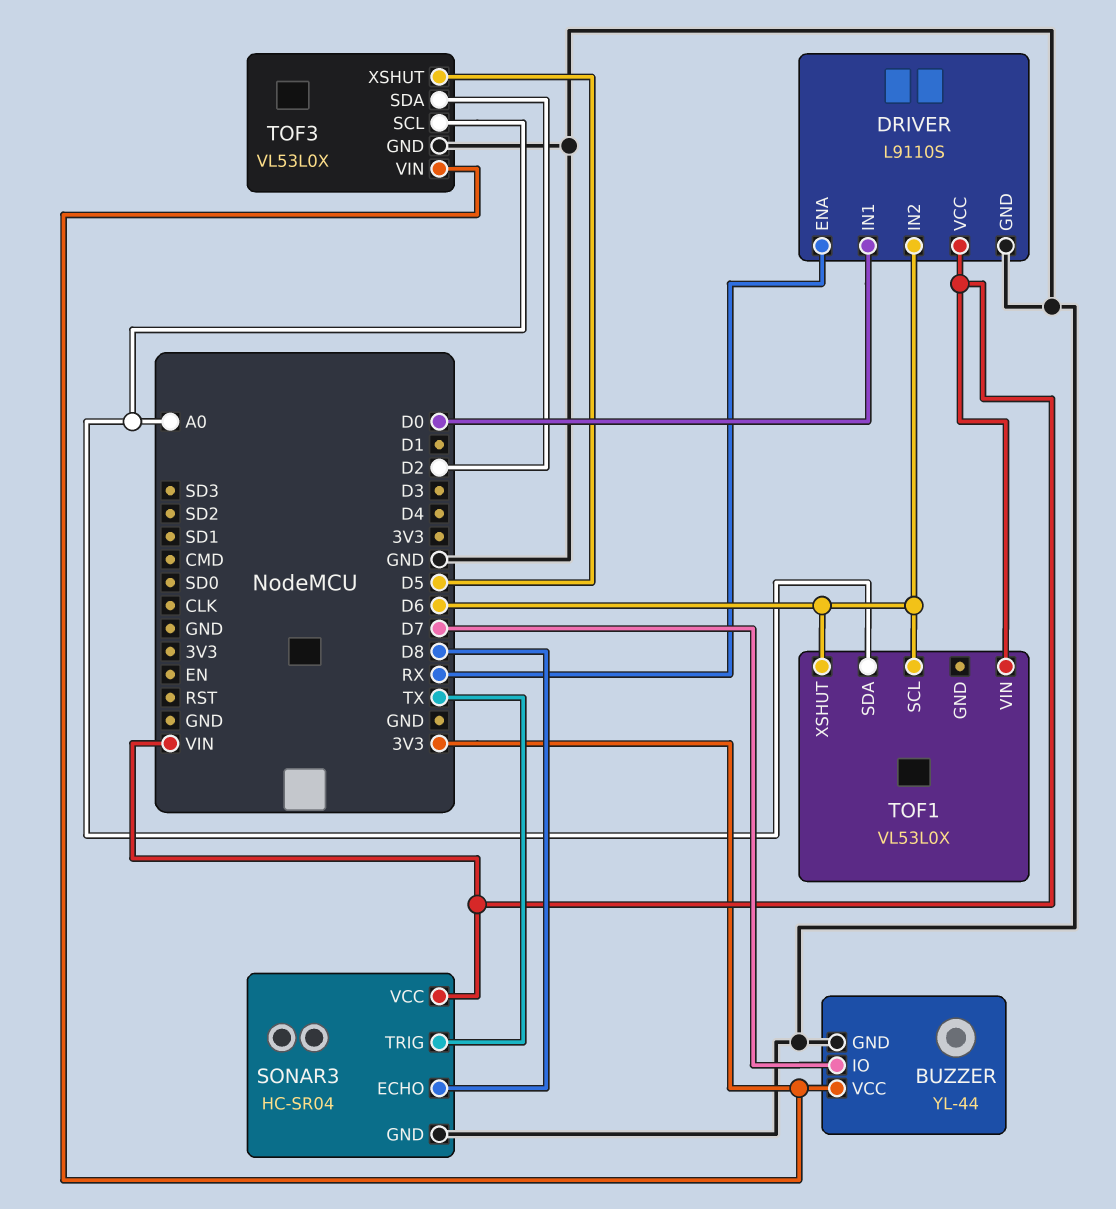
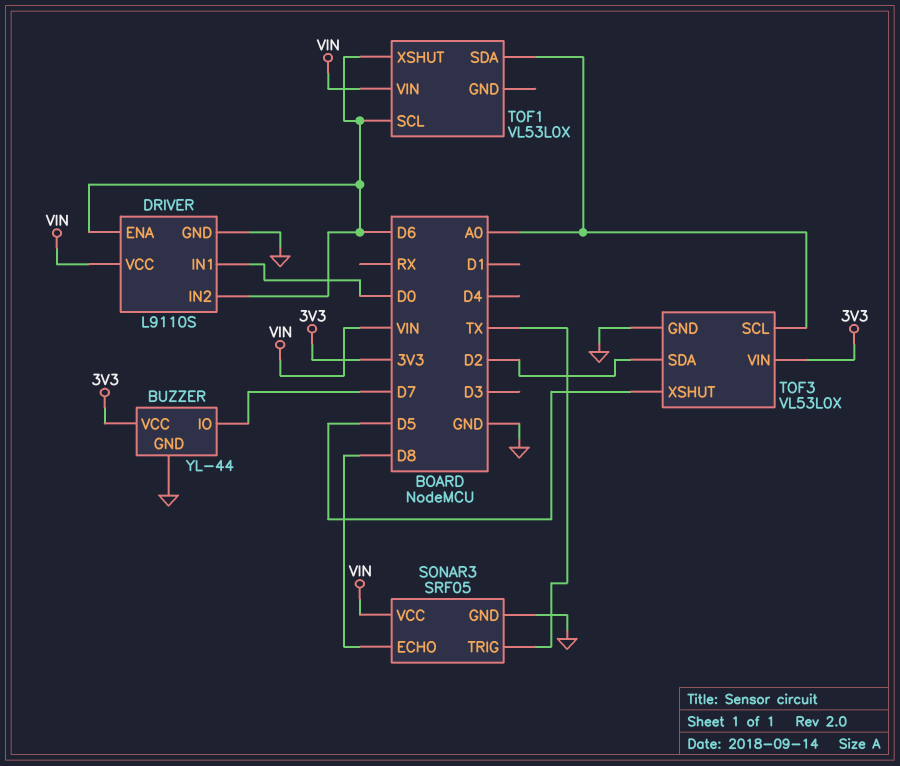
DRIVER pin ENA: RX -> D6
SONAR3: HC-SR04 -> SRF05

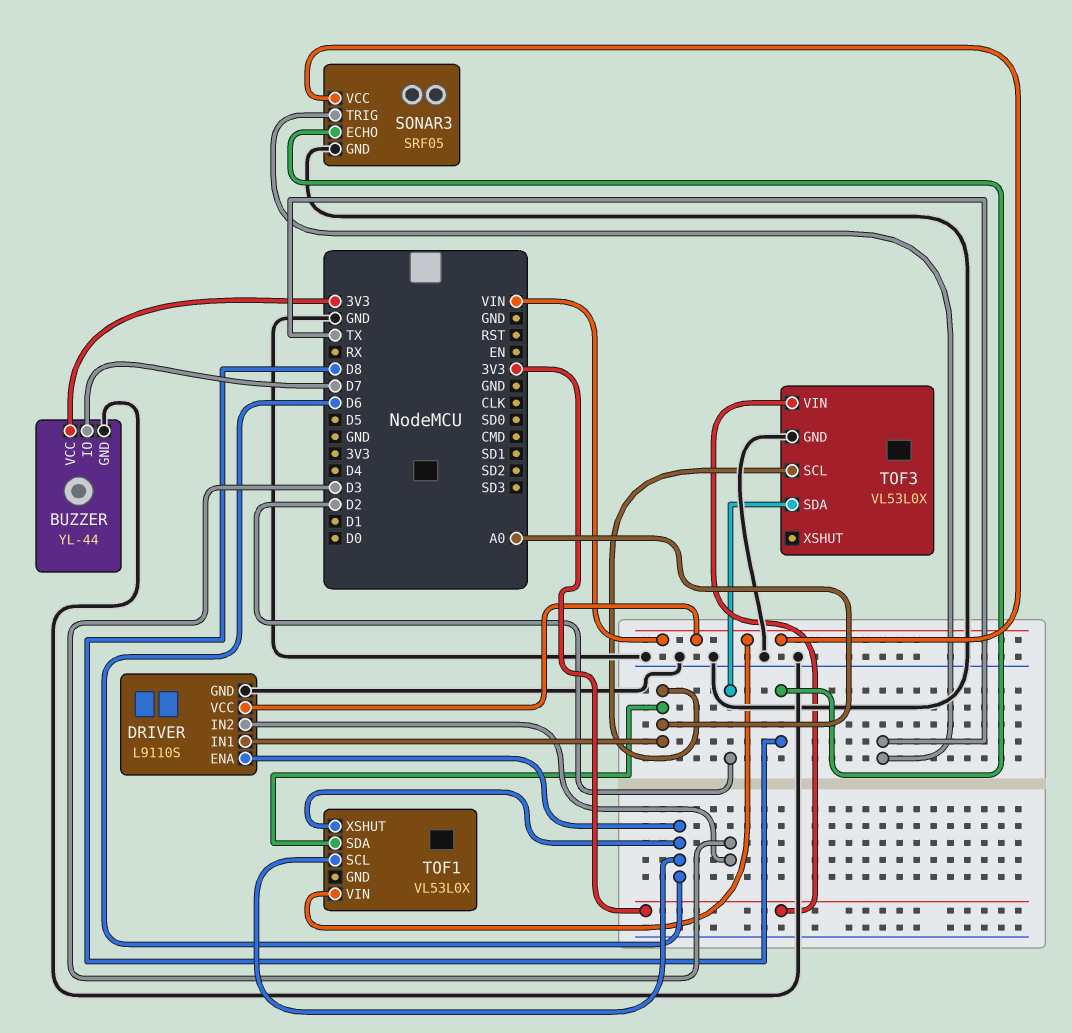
DRIVER pin IN1: D0 -> A0
DRIVER pin IN2: D6 -> D3
TOF3 pin XSHUT: D5 -> none

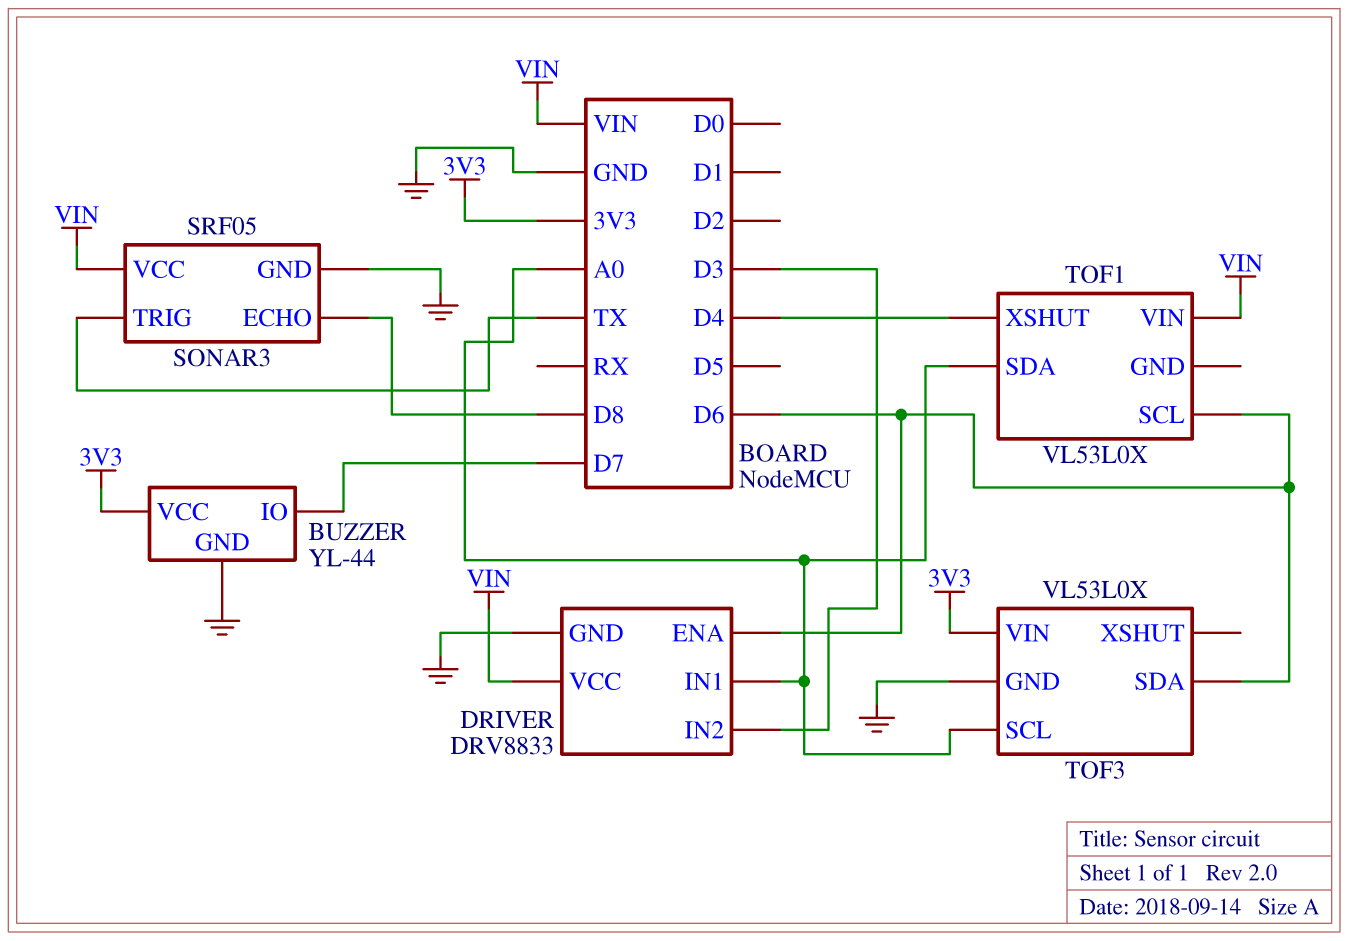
DRIVER: L9110S -> DRV8833
TOF1 pin XSHUT: D6 -> D4
TOF3 pin SDA: D2 -> D6

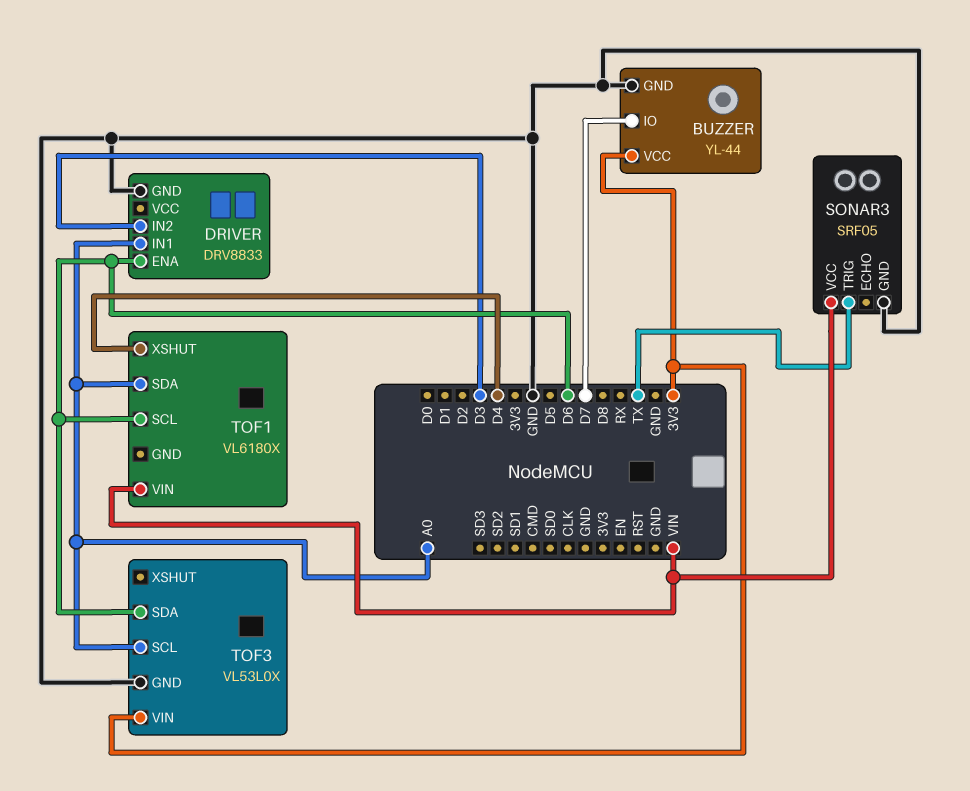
DRIVER pin VCC: VIN -> none
SONAR3 pin ECHO: D8 -> none
TOF1: VL53L0X -> VL6180X

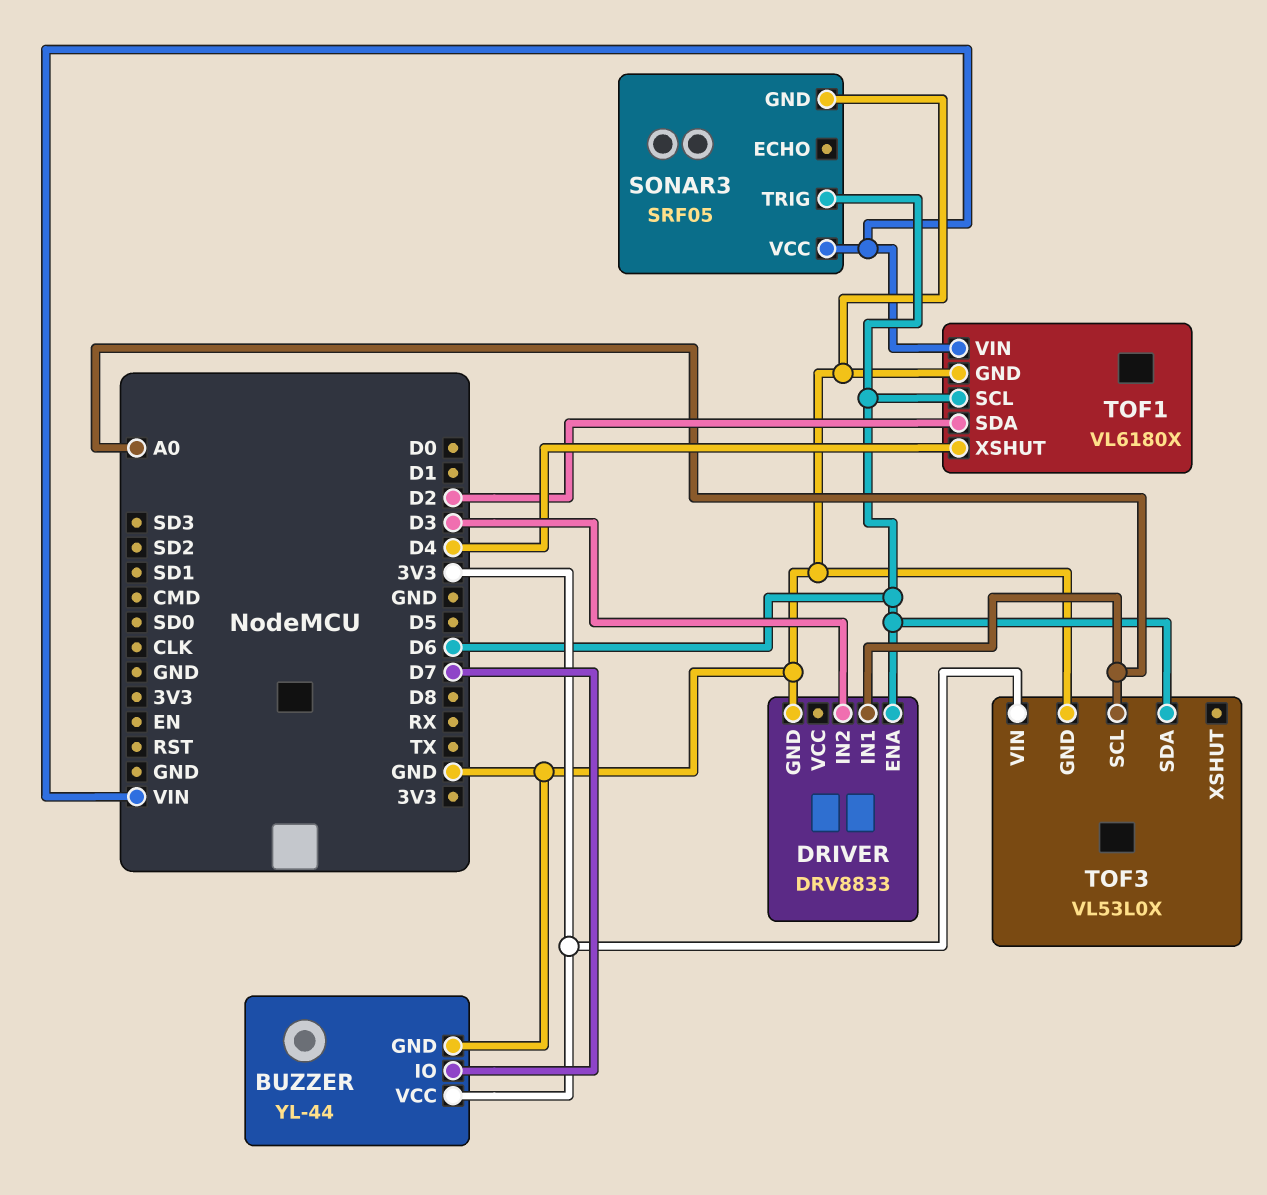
SONAR3 pin TRIG: TX -> D6
TOF1 pin GND: none -> GND
TOF1 pin SDA: A0 -> D2

